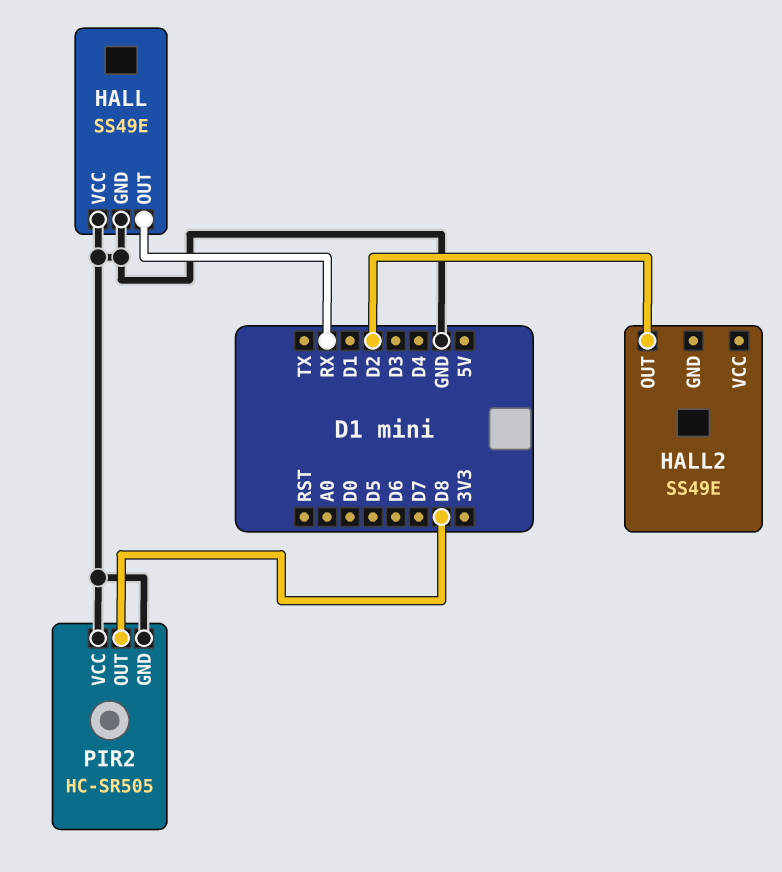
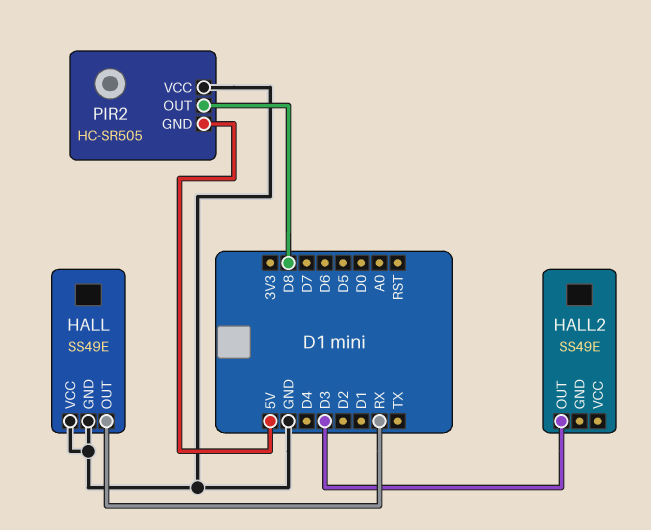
HALL2 pin OUT: D2 -> D3
PIR2 pin GND: GND -> 5V

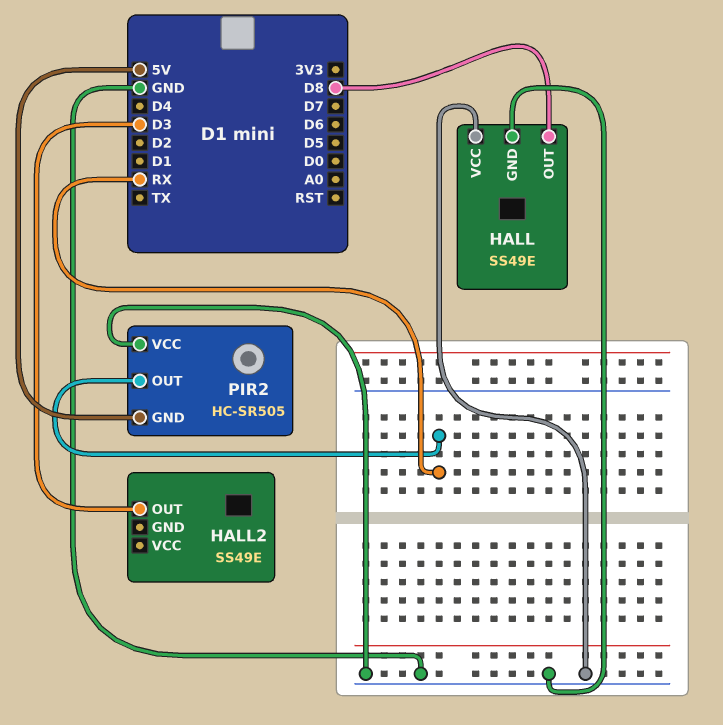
HALL pin OUT: RX -> D8
PIR2 pin OUT: D8 -> RX

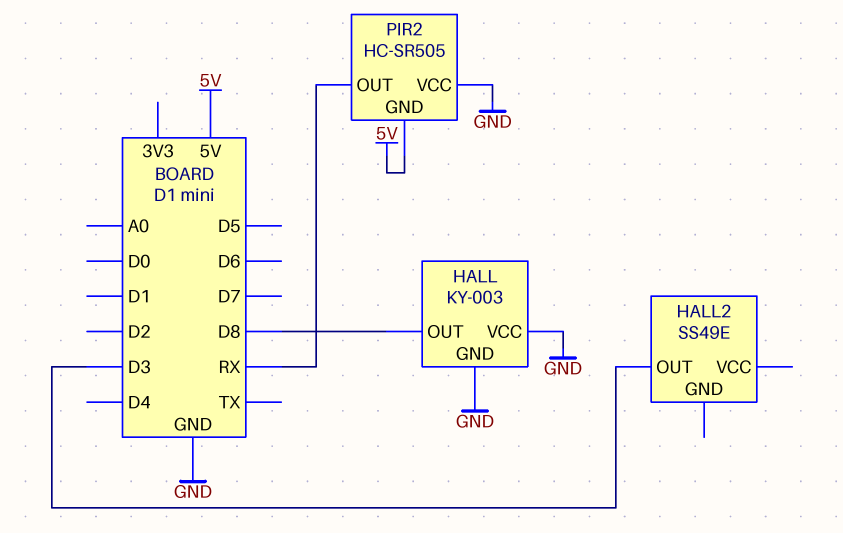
HALL: SS49E -> KY-003

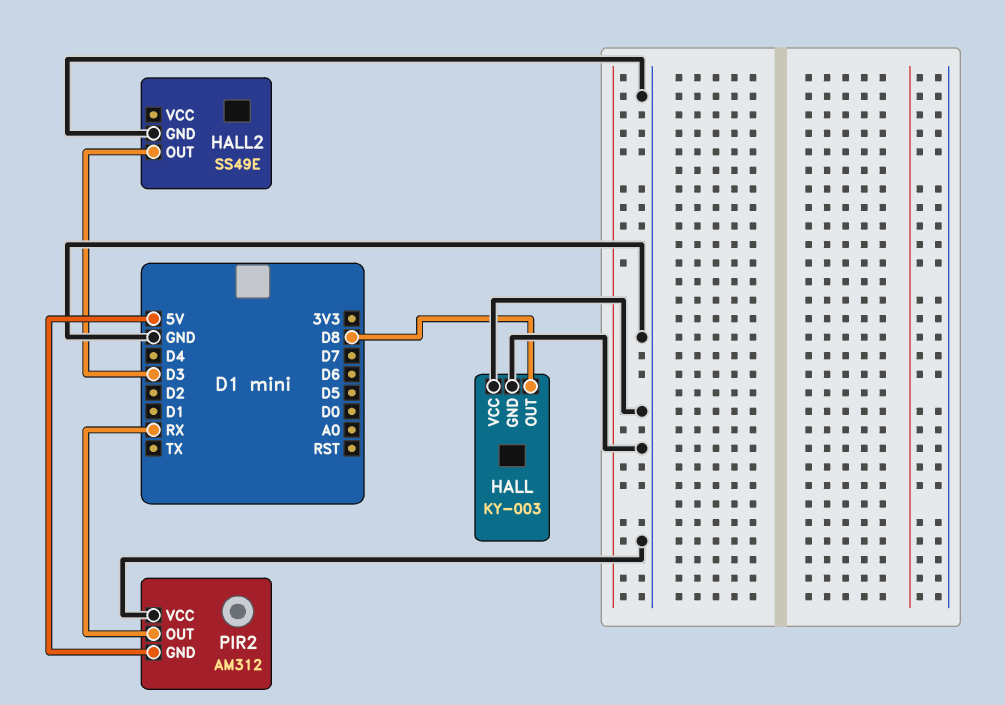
HALL2 pin GND: none -> GND
PIR2: HC-SR505 -> AM312

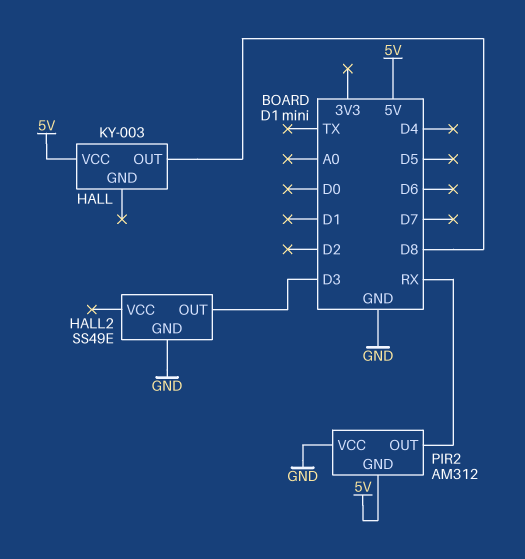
HALL pin GND: GND -> none
HALL pin VCC: GND -> 5V

